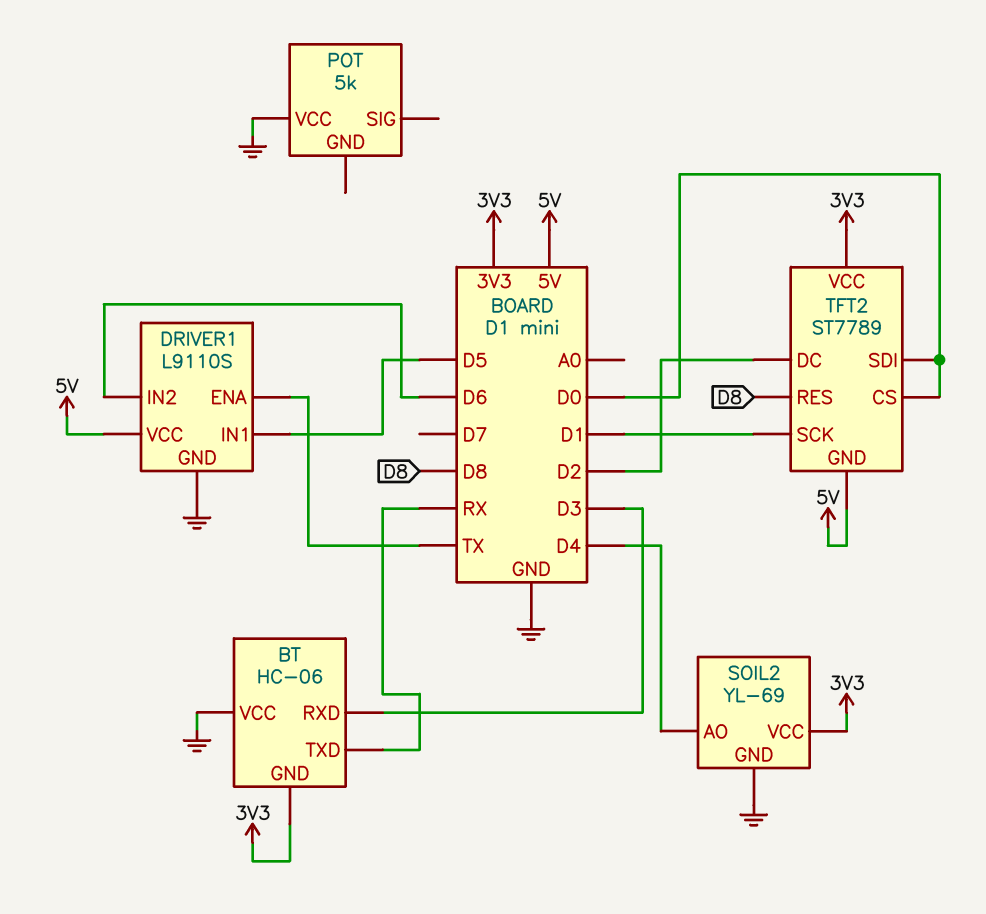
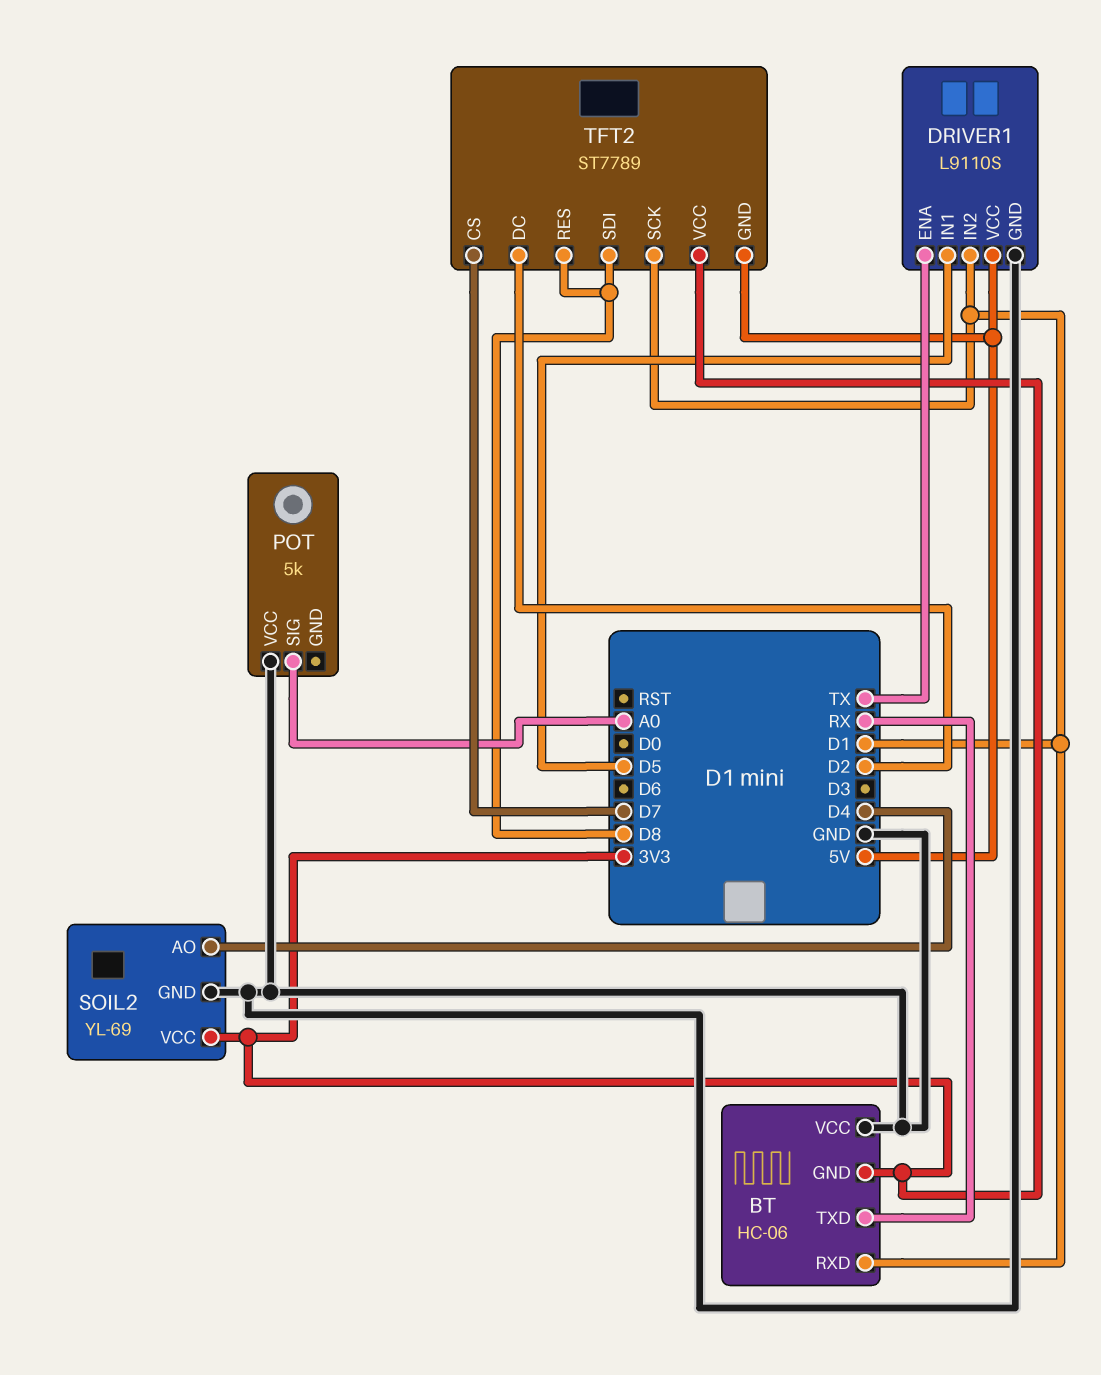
BT pin RXD: D3 -> D1
DRIVER1 pin IN2: D6 -> D1
POT pin SIG: none -> A0
TFT2 pin CS: D0 -> D7
TFT2 pin SDI: D0 -> D8

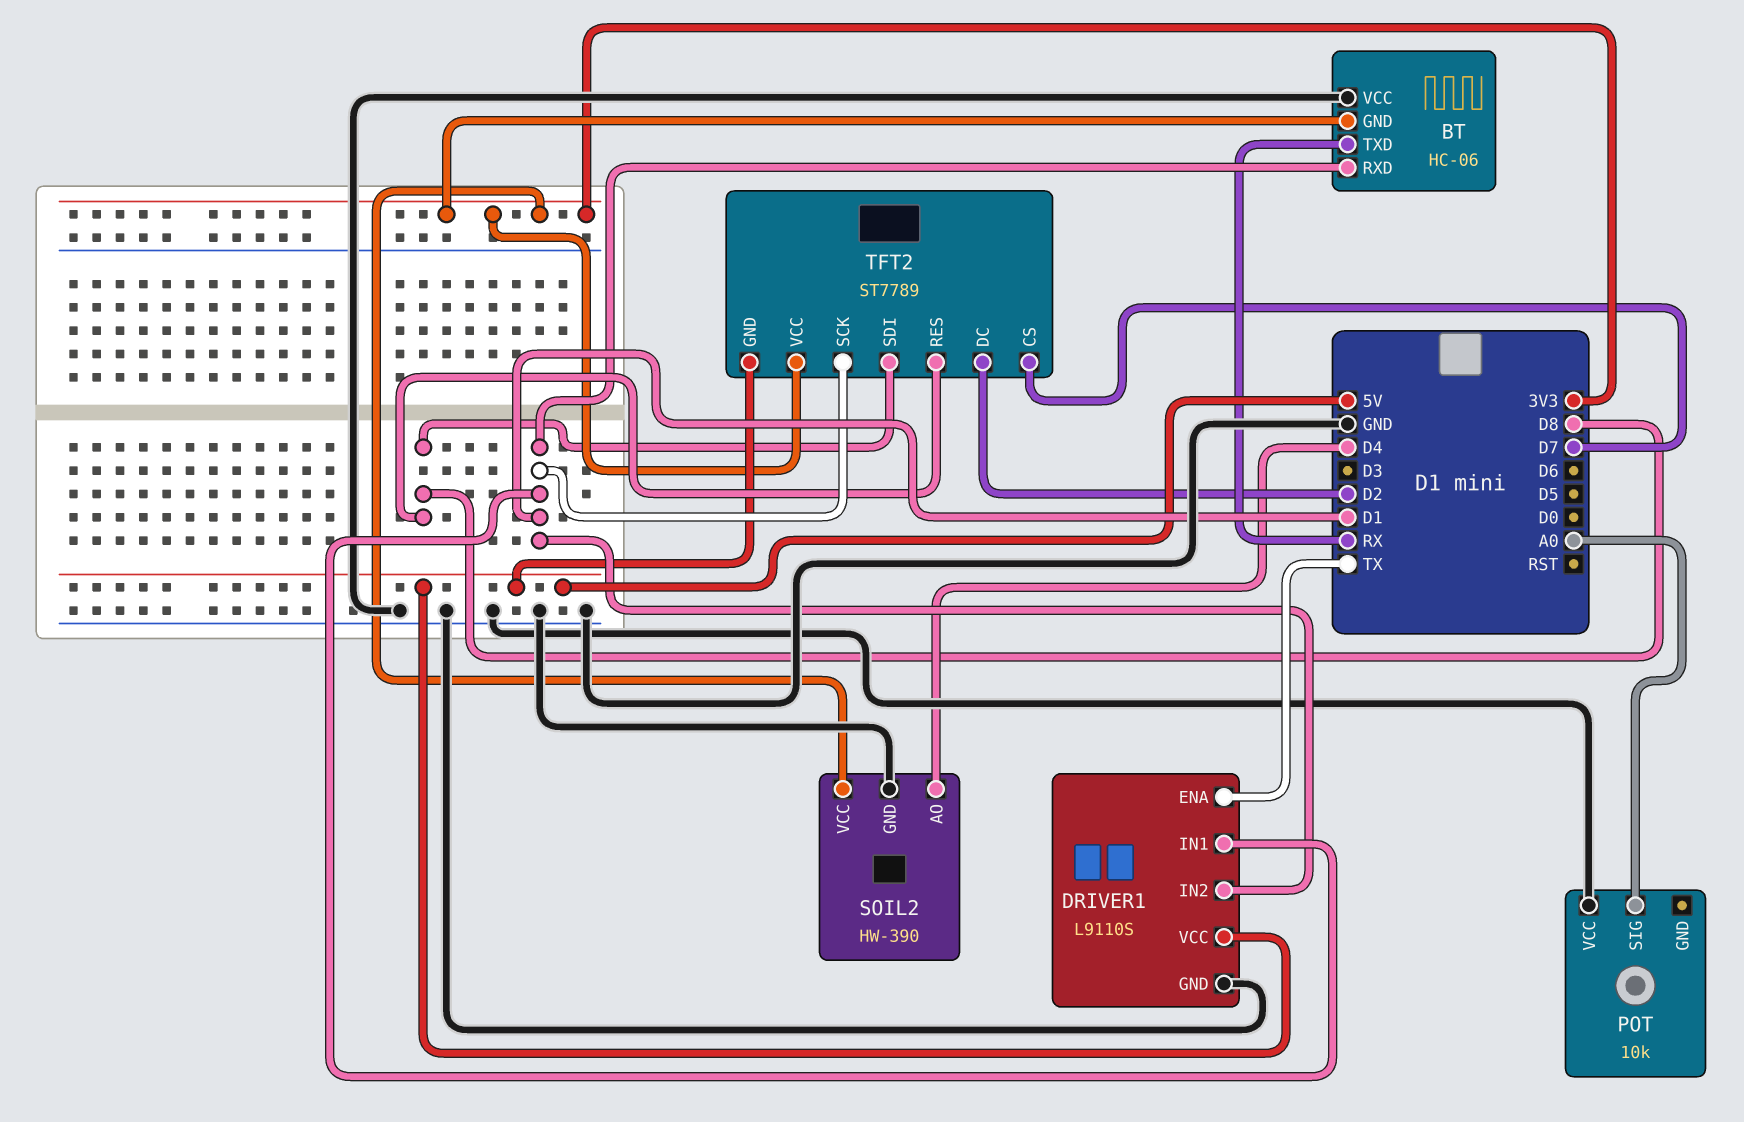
DRIVER1 pin IN1: D5 -> D1
POT: 5k -> 10k
SOIL2: YL-69 -> HW-390

